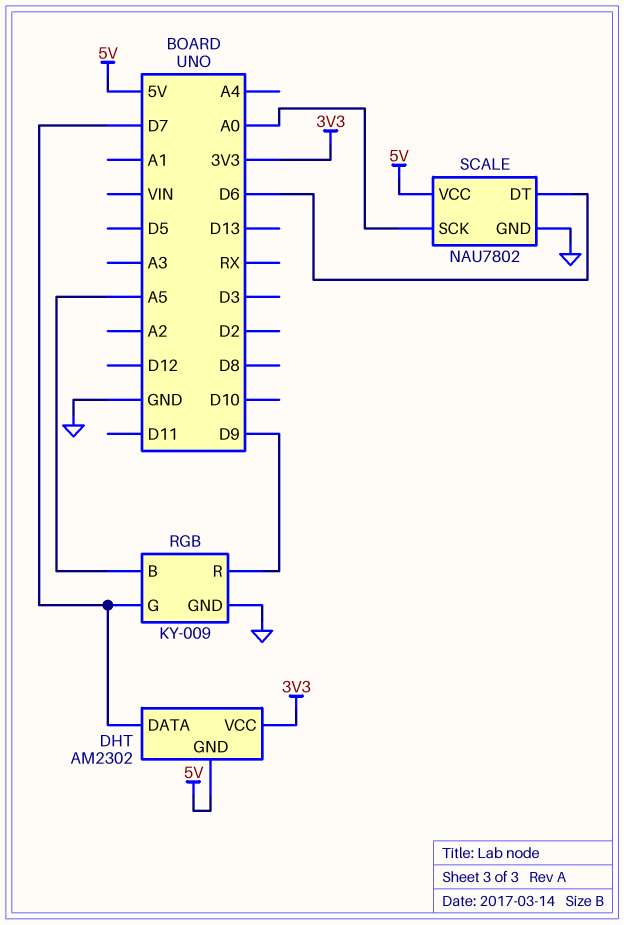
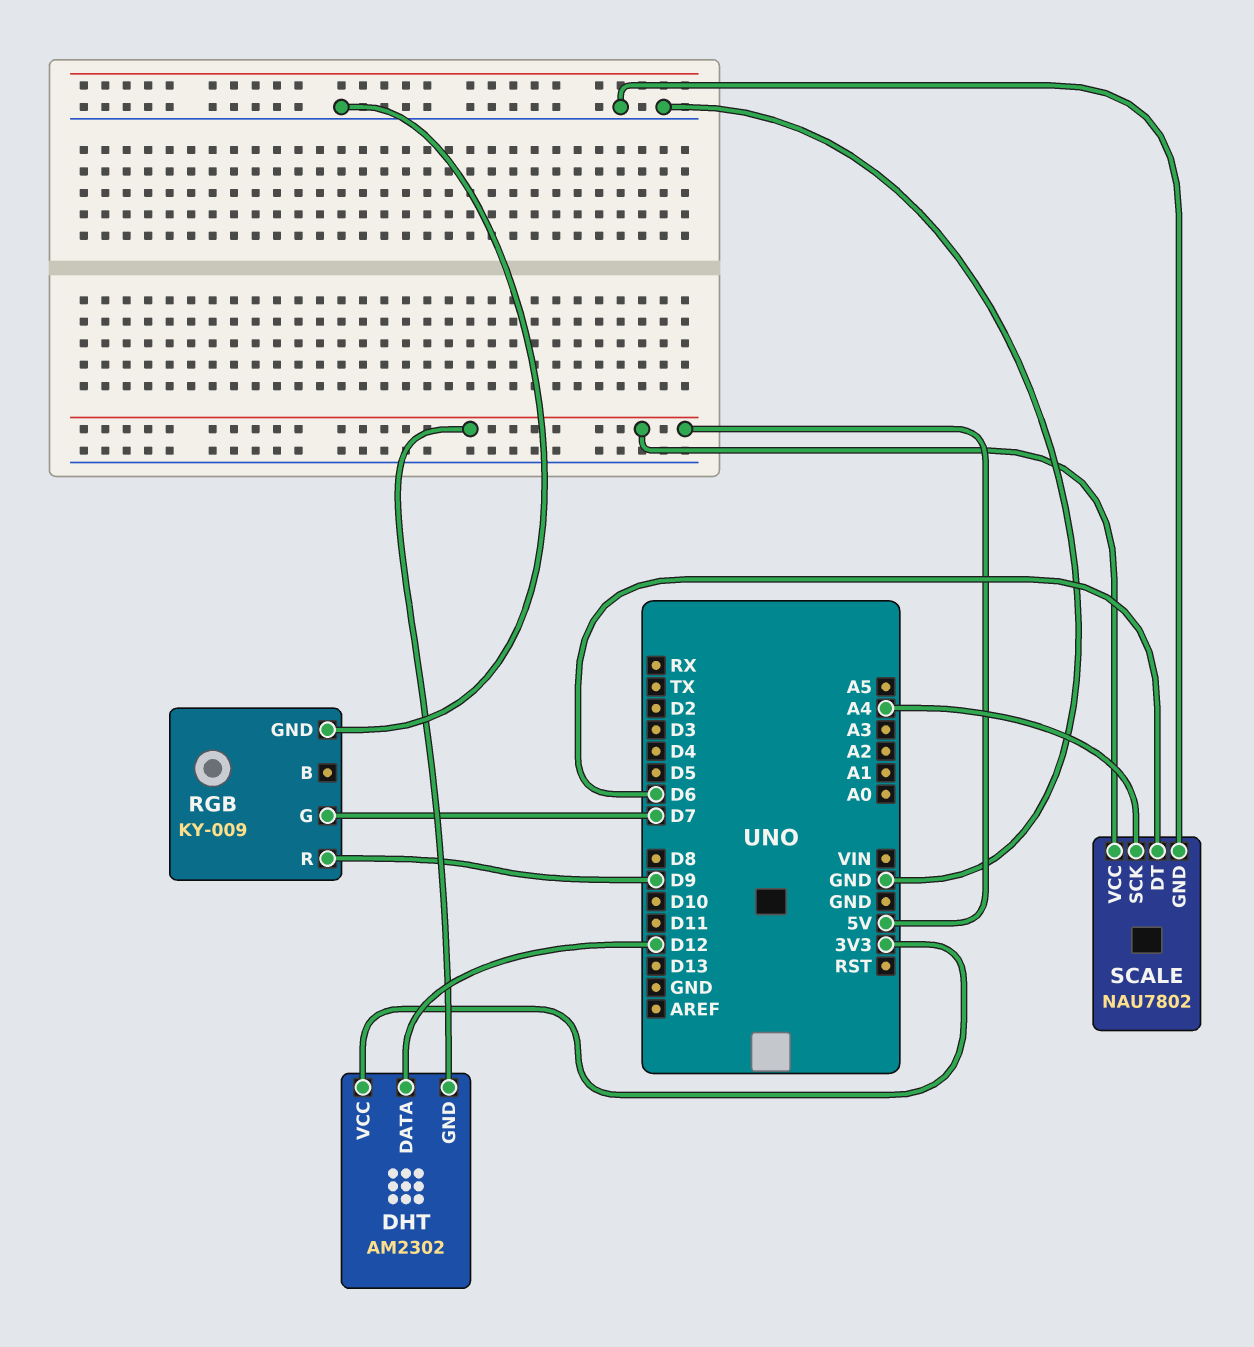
DHT pin DATA: D7 -> D12
RGB pin B: A5 -> none
SCALE pin SCK: A0 -> A4

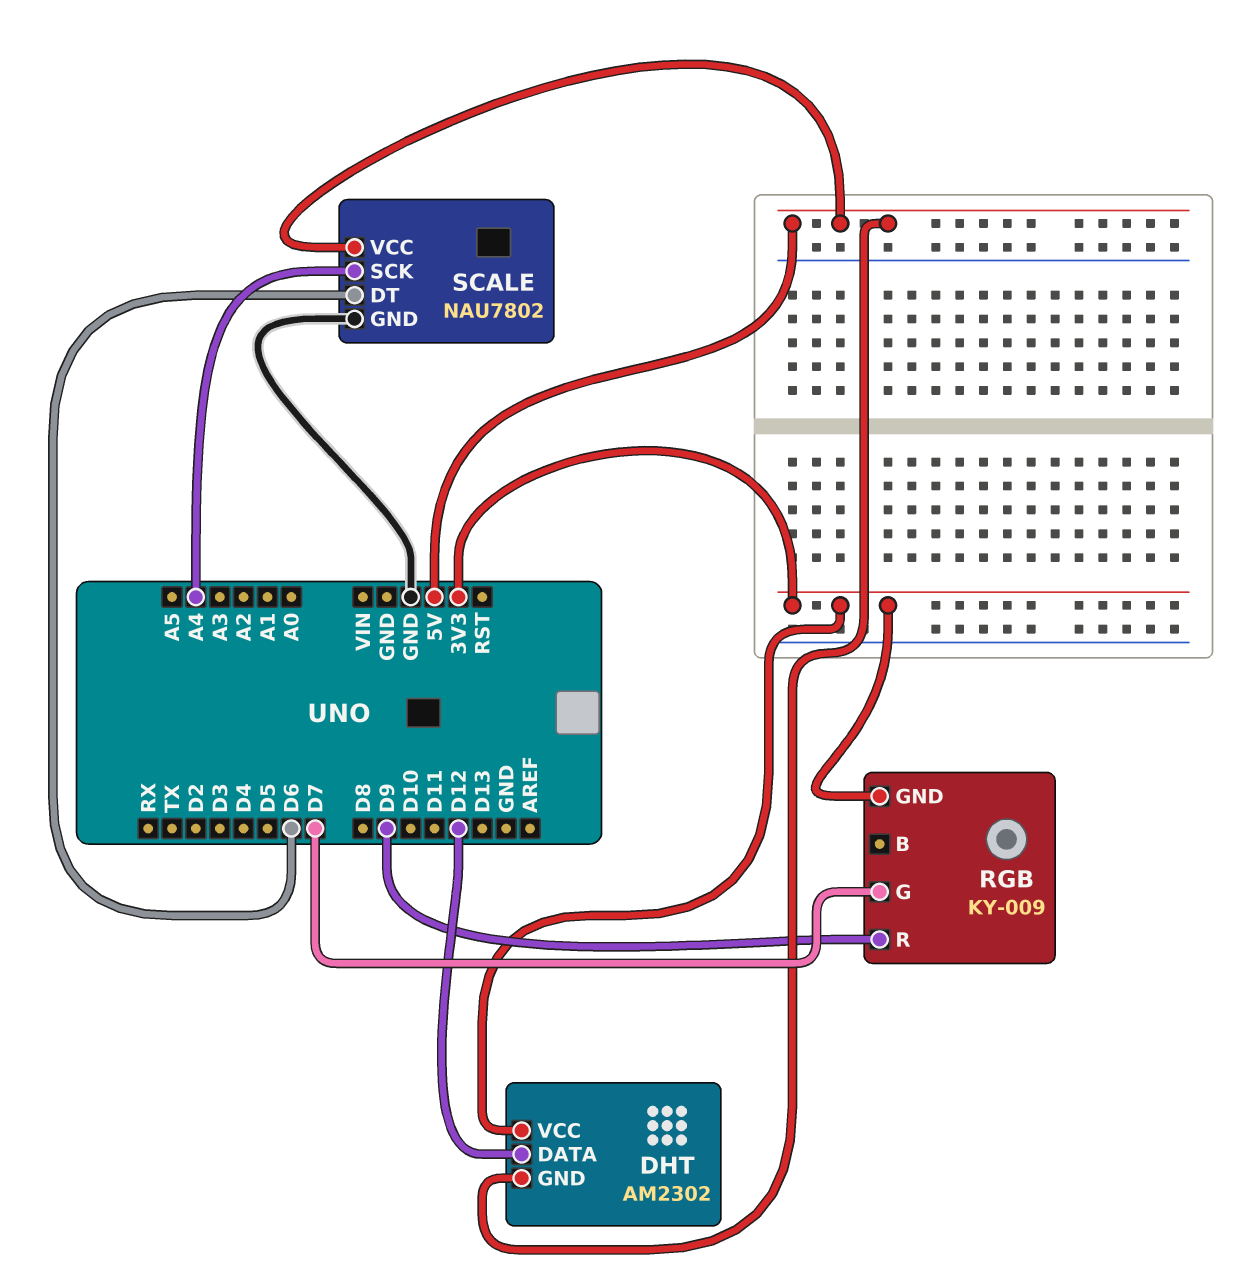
RGB pin GND: GND -> 3V3

